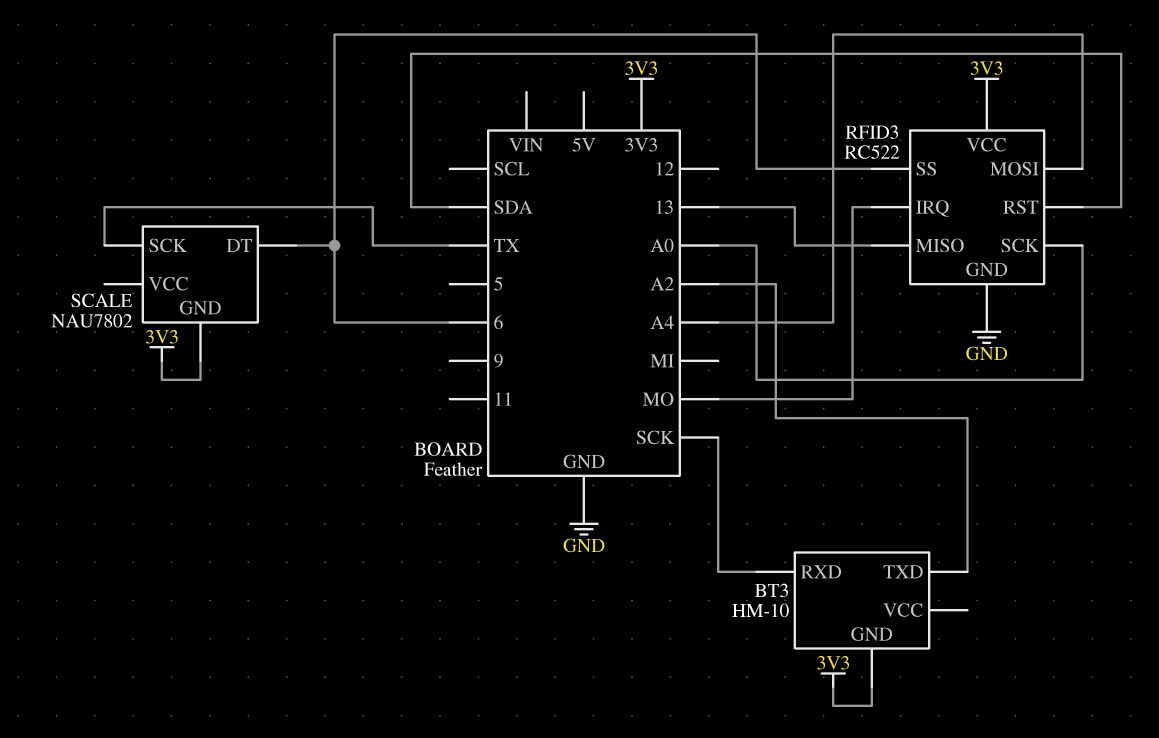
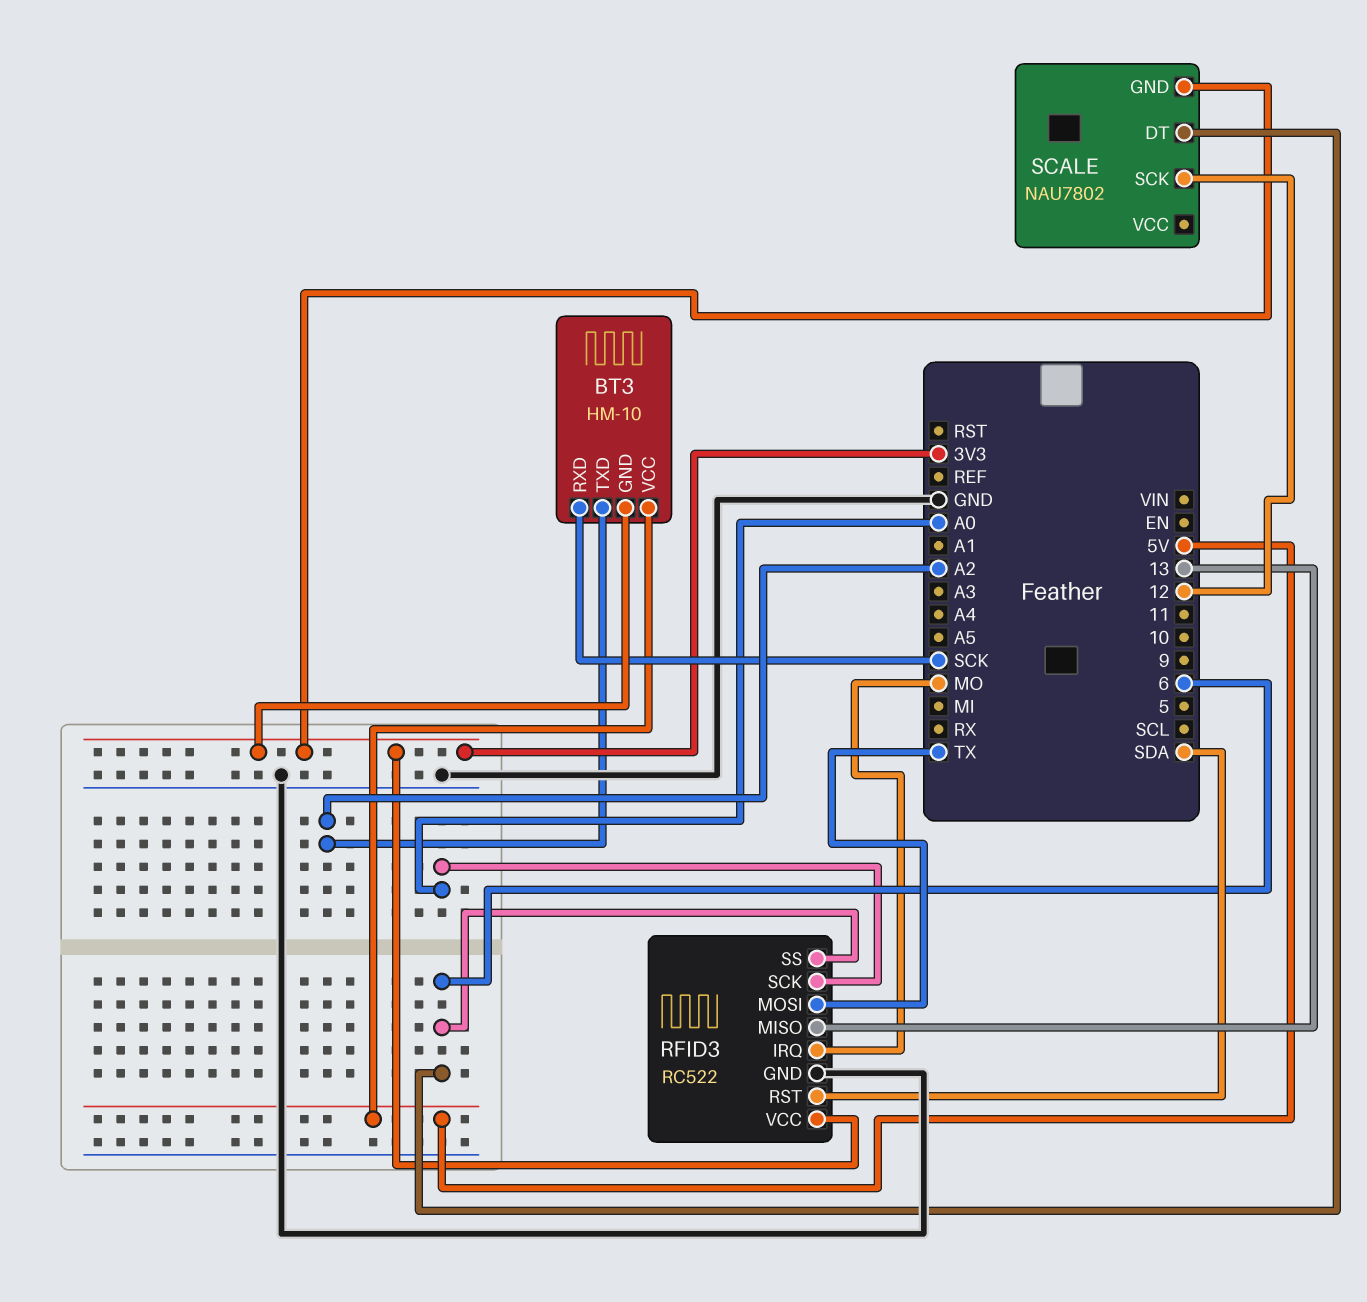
BT3 pin VCC: none -> 5V
RFID3 pin MOSI: A4 -> TX
SCALE pin SCK: TX -> 12

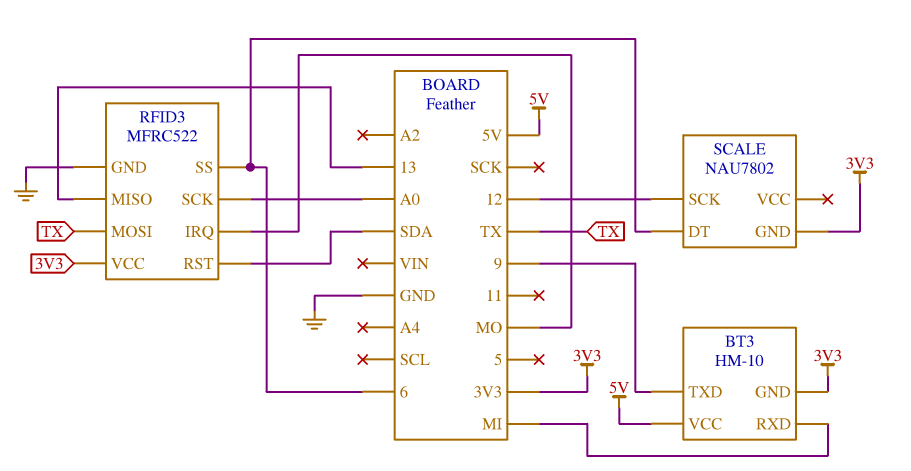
BT3 pin RXD: SCK -> MI
BT3 pin TXD: A2 -> 9
RFID3: RC522 -> MFRC522

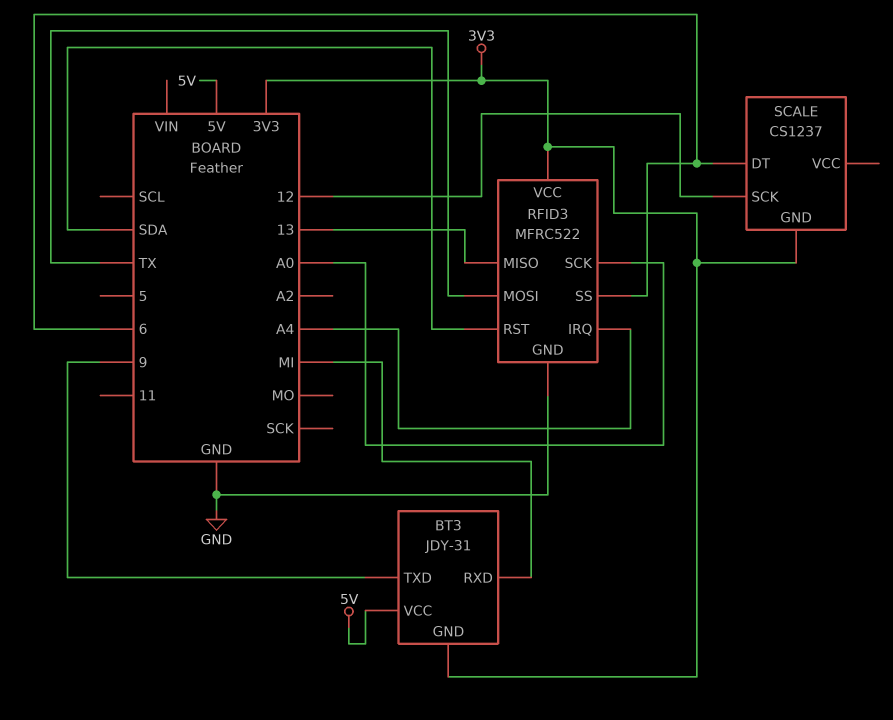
BT3: HM-10 -> JDY-31
RFID3 pin IRQ: MO -> A4
SCALE: NAU7802 -> CS1237

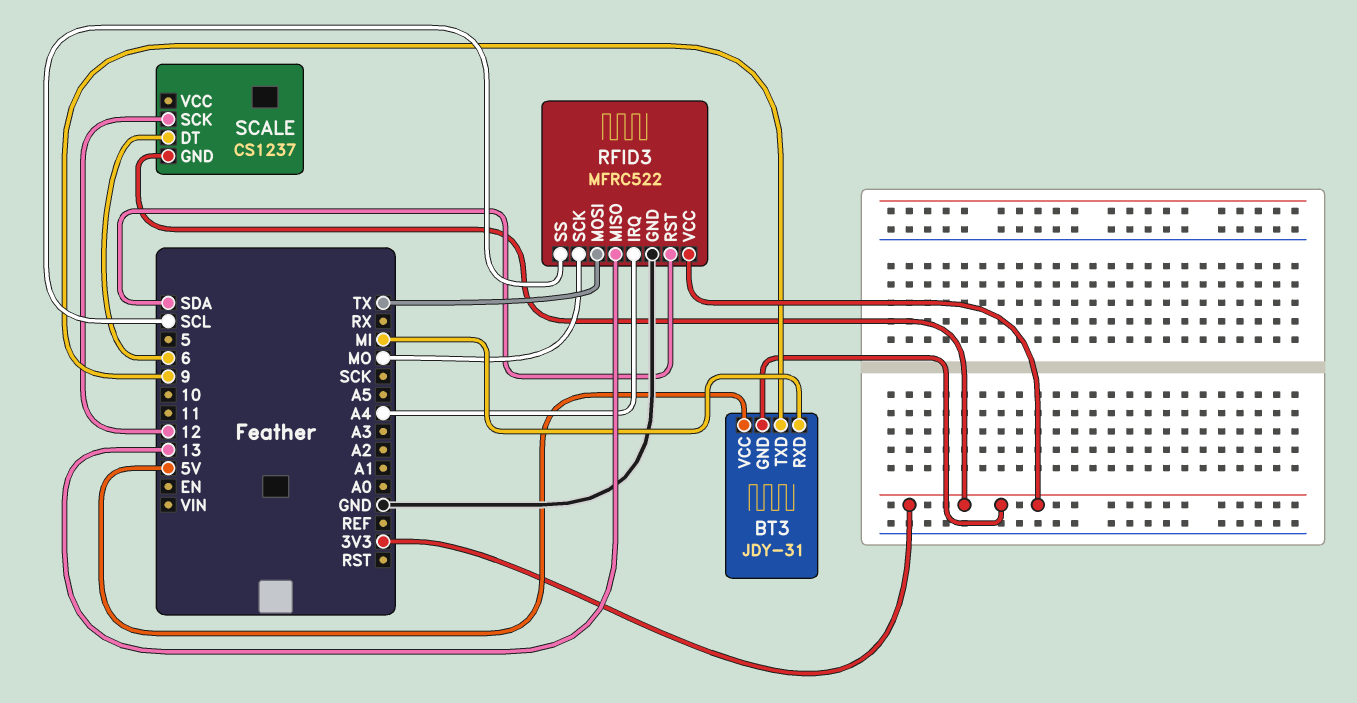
RFID3 pin SCK: A0 -> MO
RFID3 pin SS: 6 -> SCL

